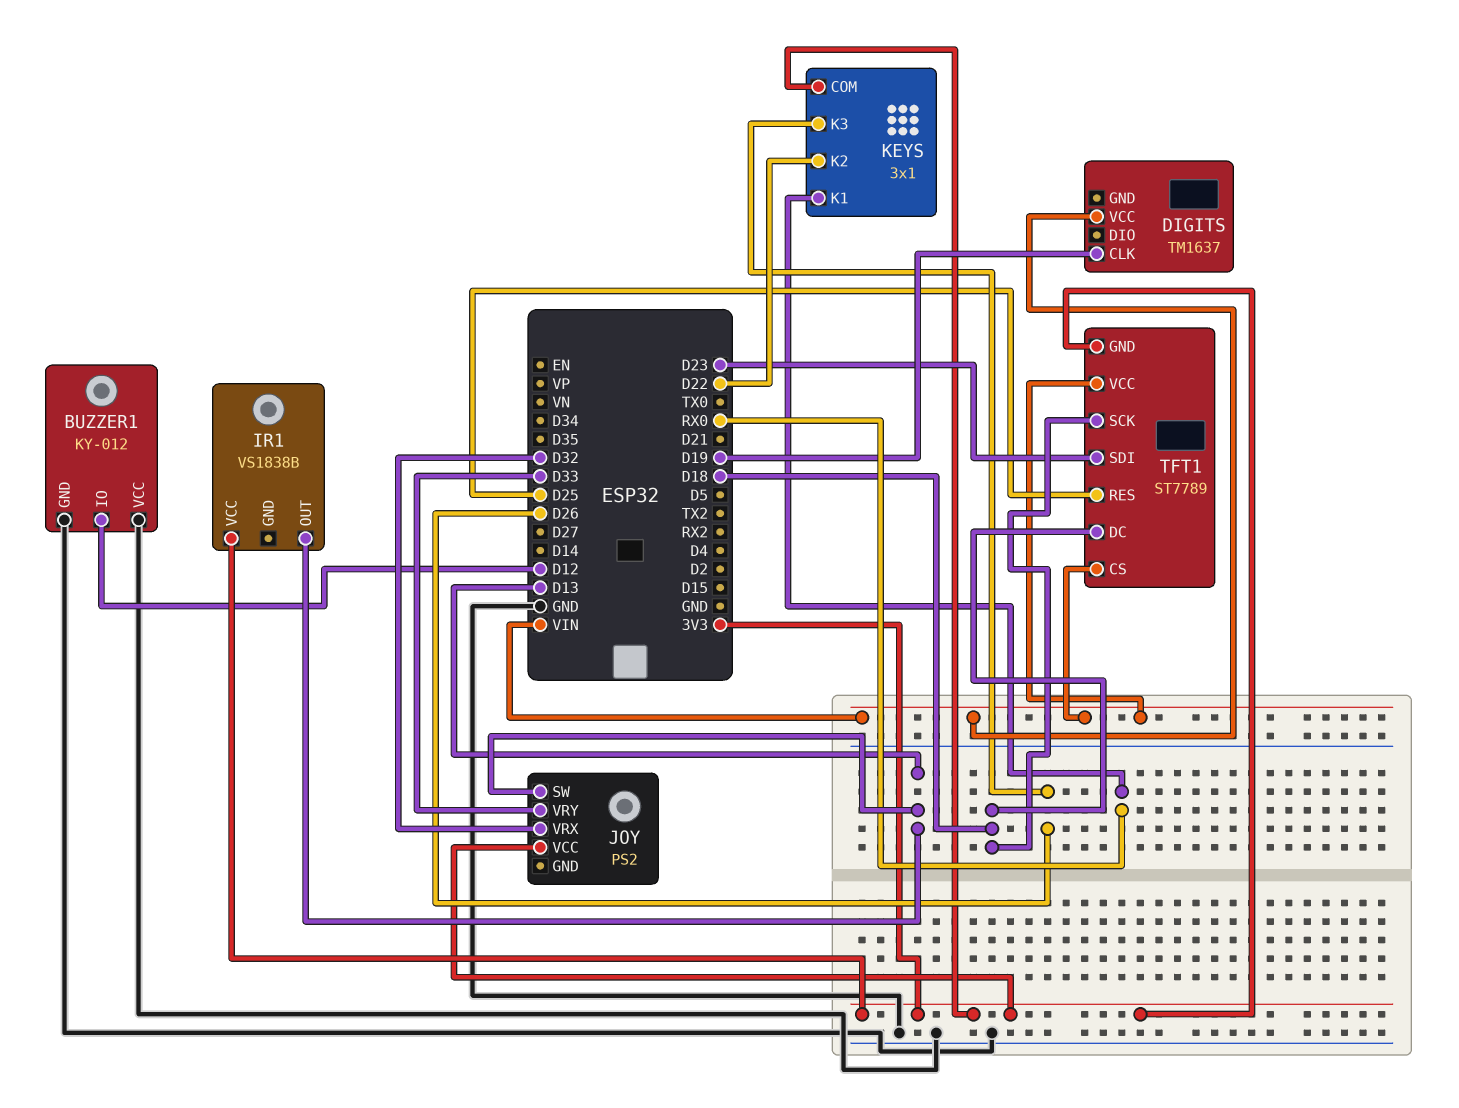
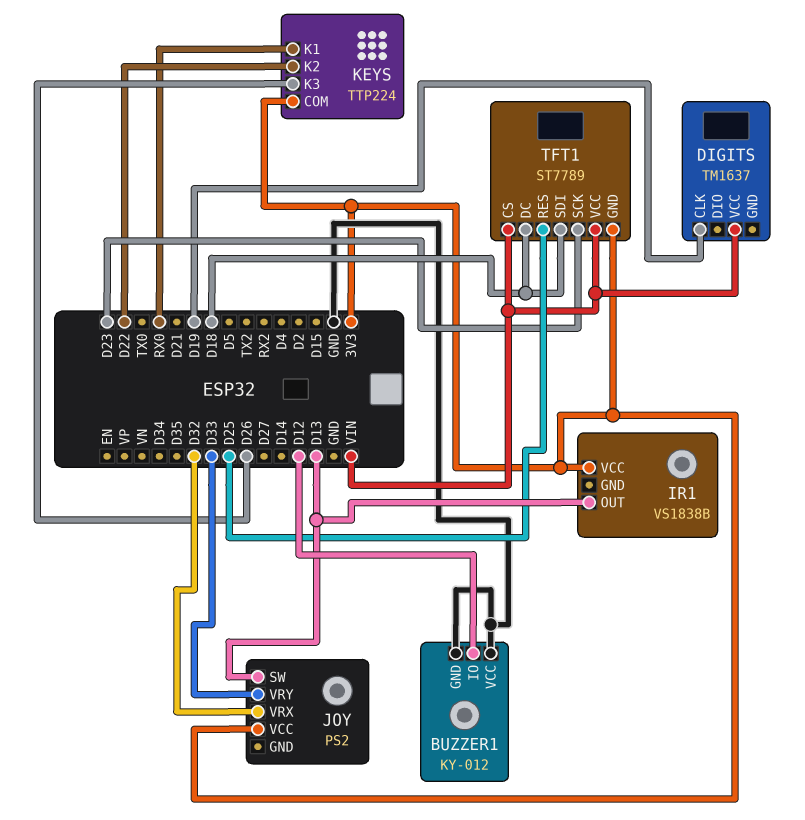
KEYS: 3x1 -> TTP224
TFT1 pin SCK: D18 -> D23
TFT1 pin SDI: D23 -> D18

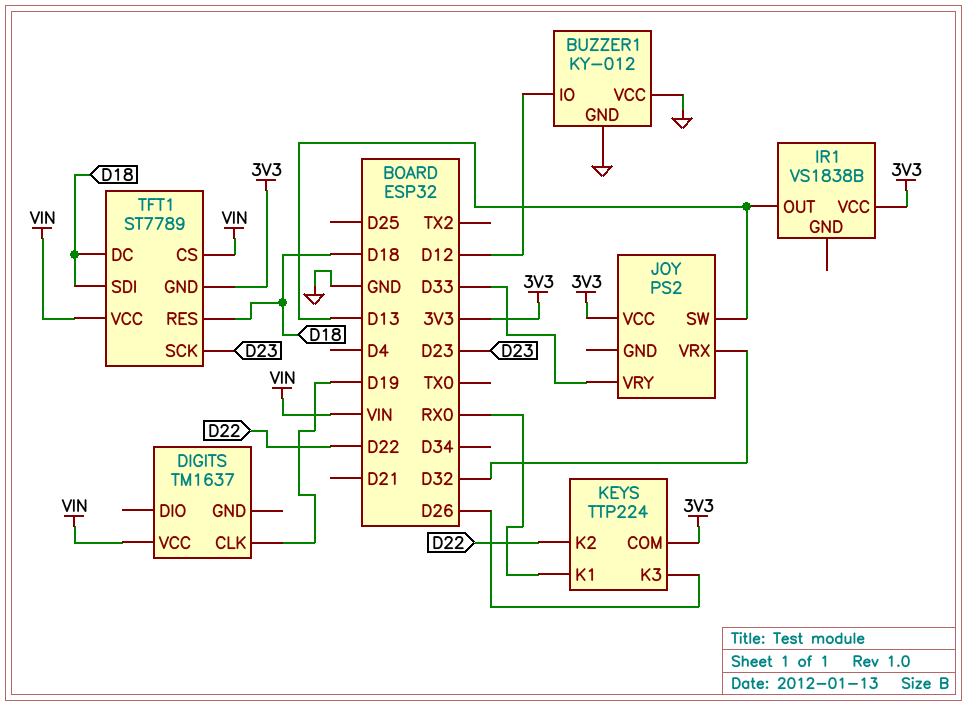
TFT1 pin RES: D25 -> D18

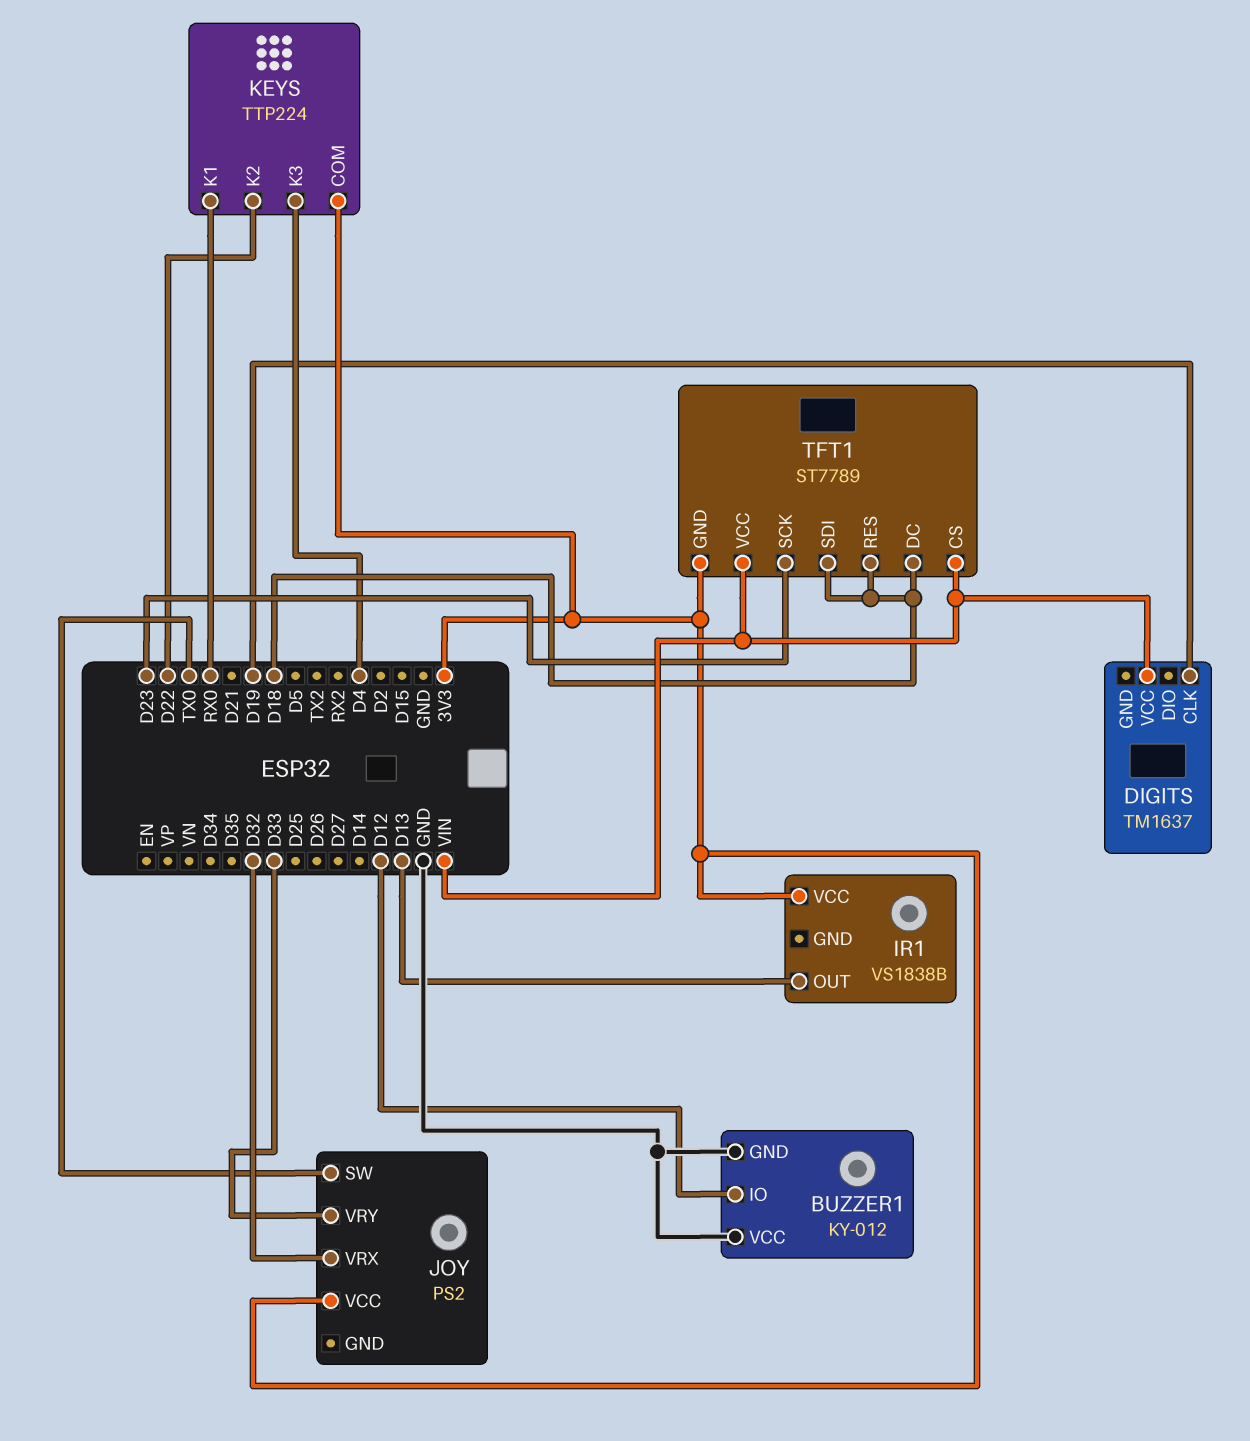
JOY pin SW: D13 -> TX0
KEYS pin K3: D26 -> D4

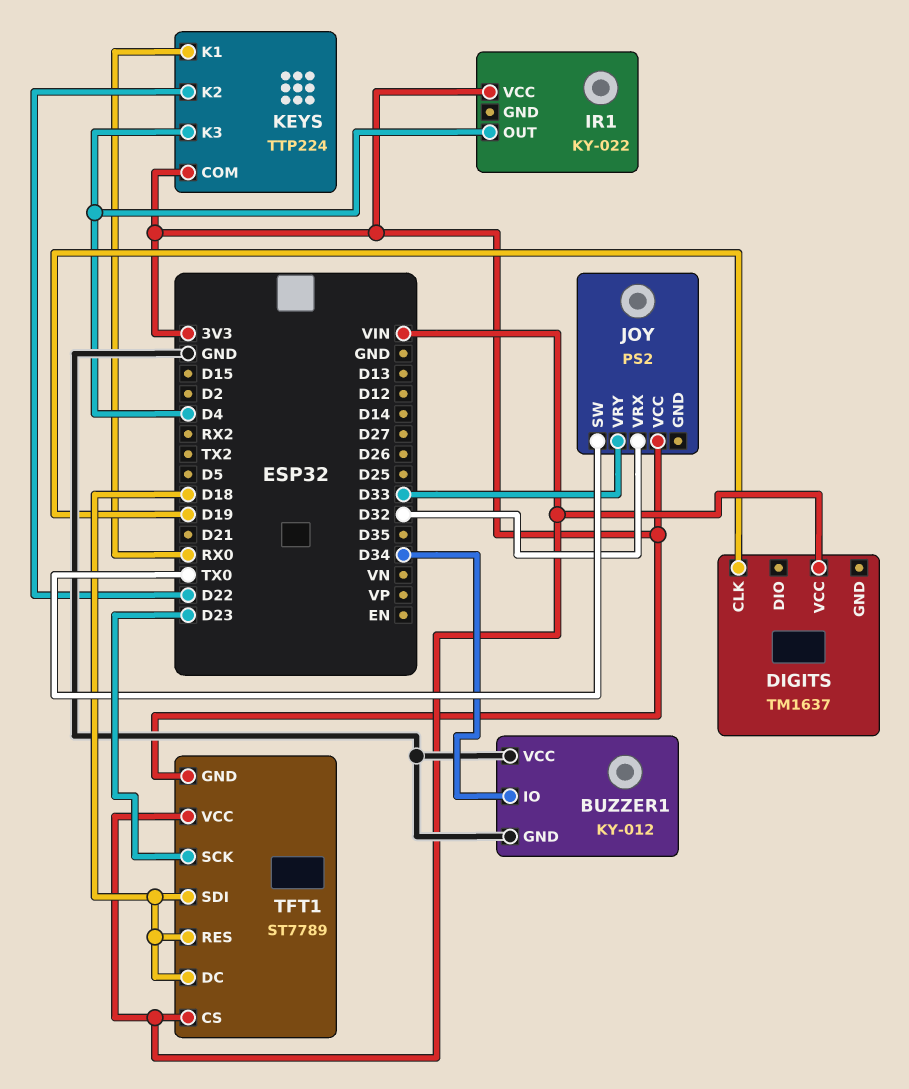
BUZZER1 pin IO: D12 -> D34
IR1: VS1838B -> KY-022
IR1 pin OUT: D13 -> D4

